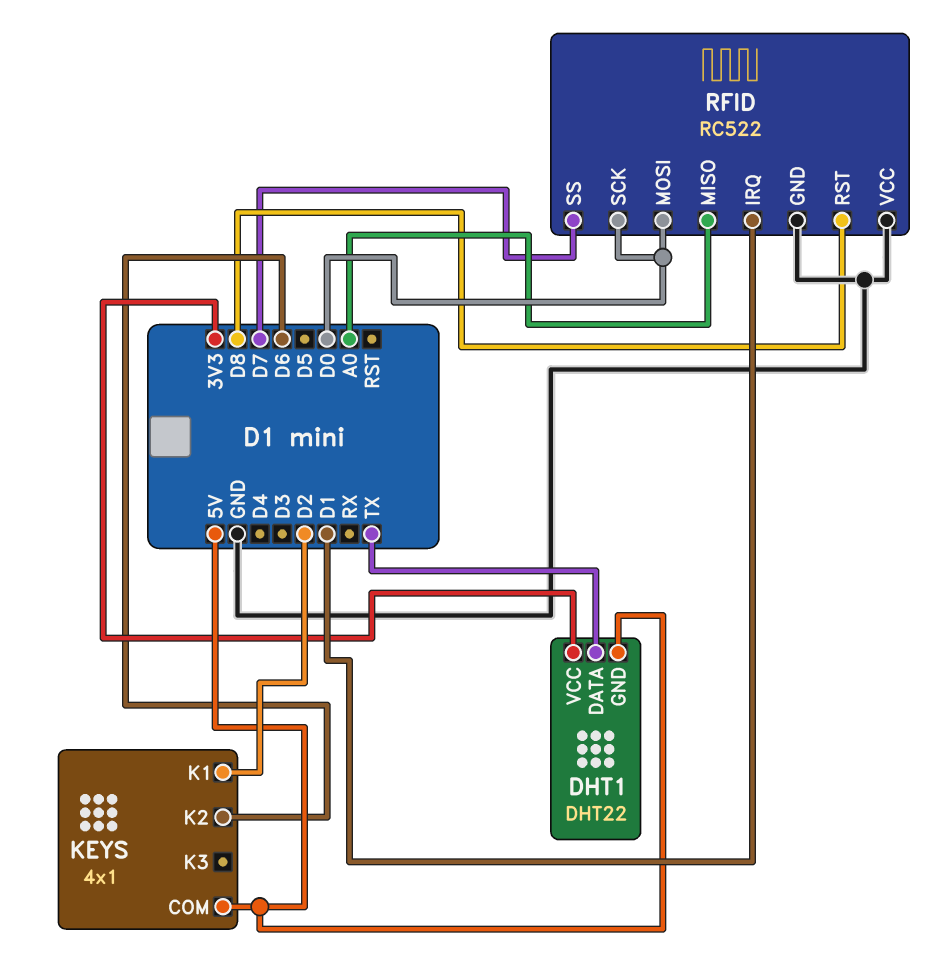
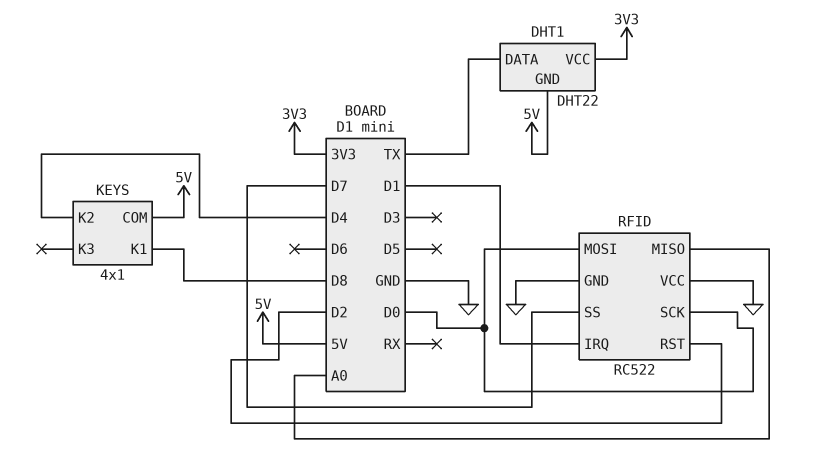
KEYS pin K1: D2 -> D8
KEYS pin K2: D6 -> D4
RFID pin RST: D8 -> D2

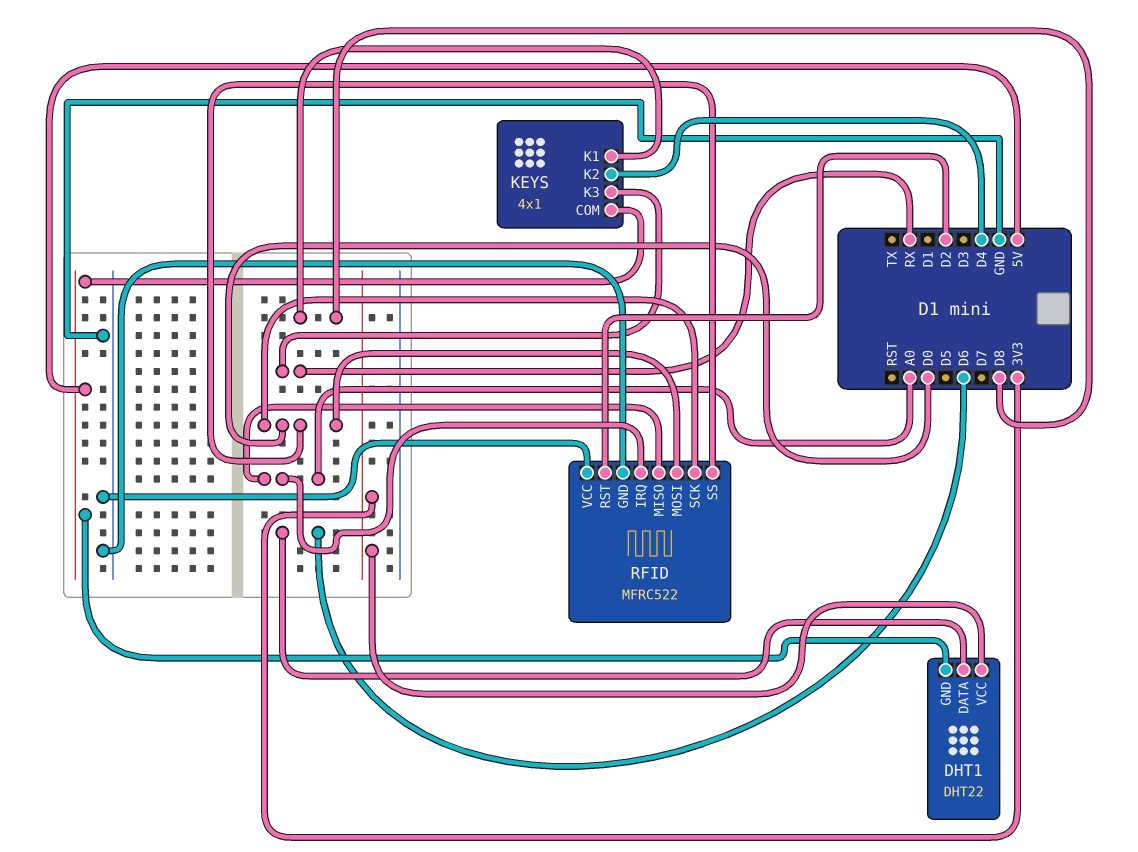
DHT1 pin DATA: TX -> D6
KEYS pin K3: none -> RX
RFID: RC522 -> MFRC522
RFID pin IRQ: D1 -> A0
RFID pin SS: D7 -> D0

